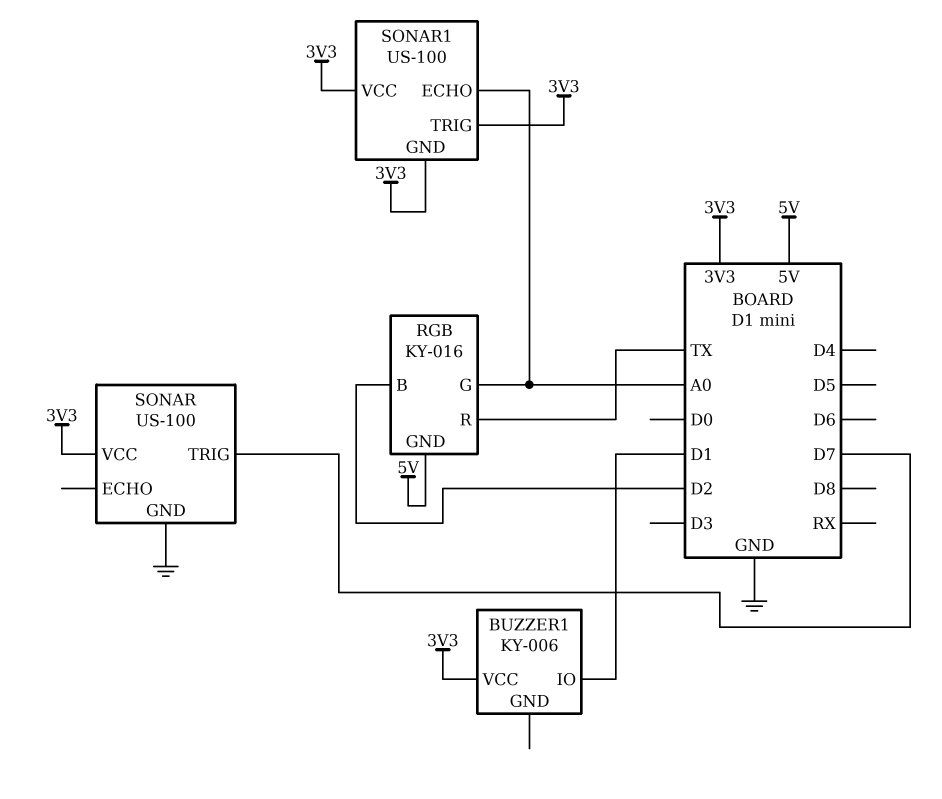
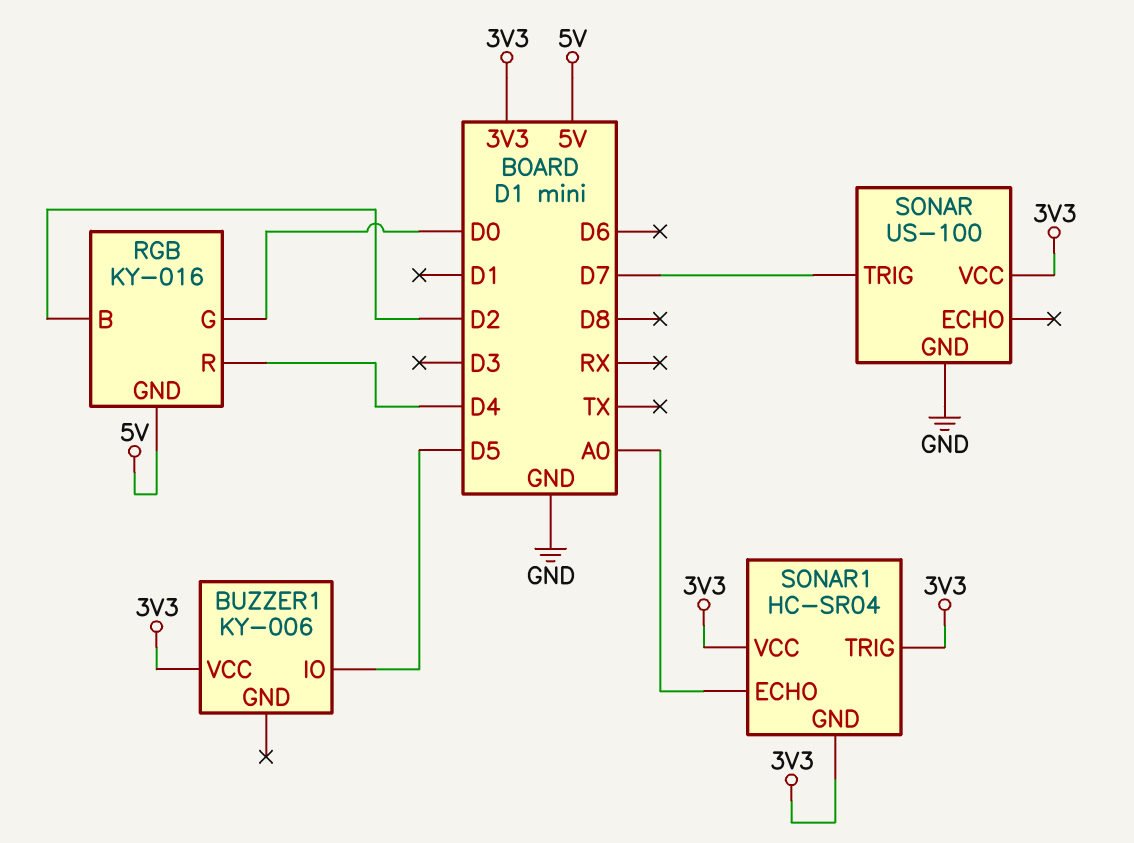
BUZZER1 pin IO: D1 -> D5
RGB pin G: A0 -> D0
RGB pin R: TX -> D4
SONAR1: US-100 -> HC-SR04

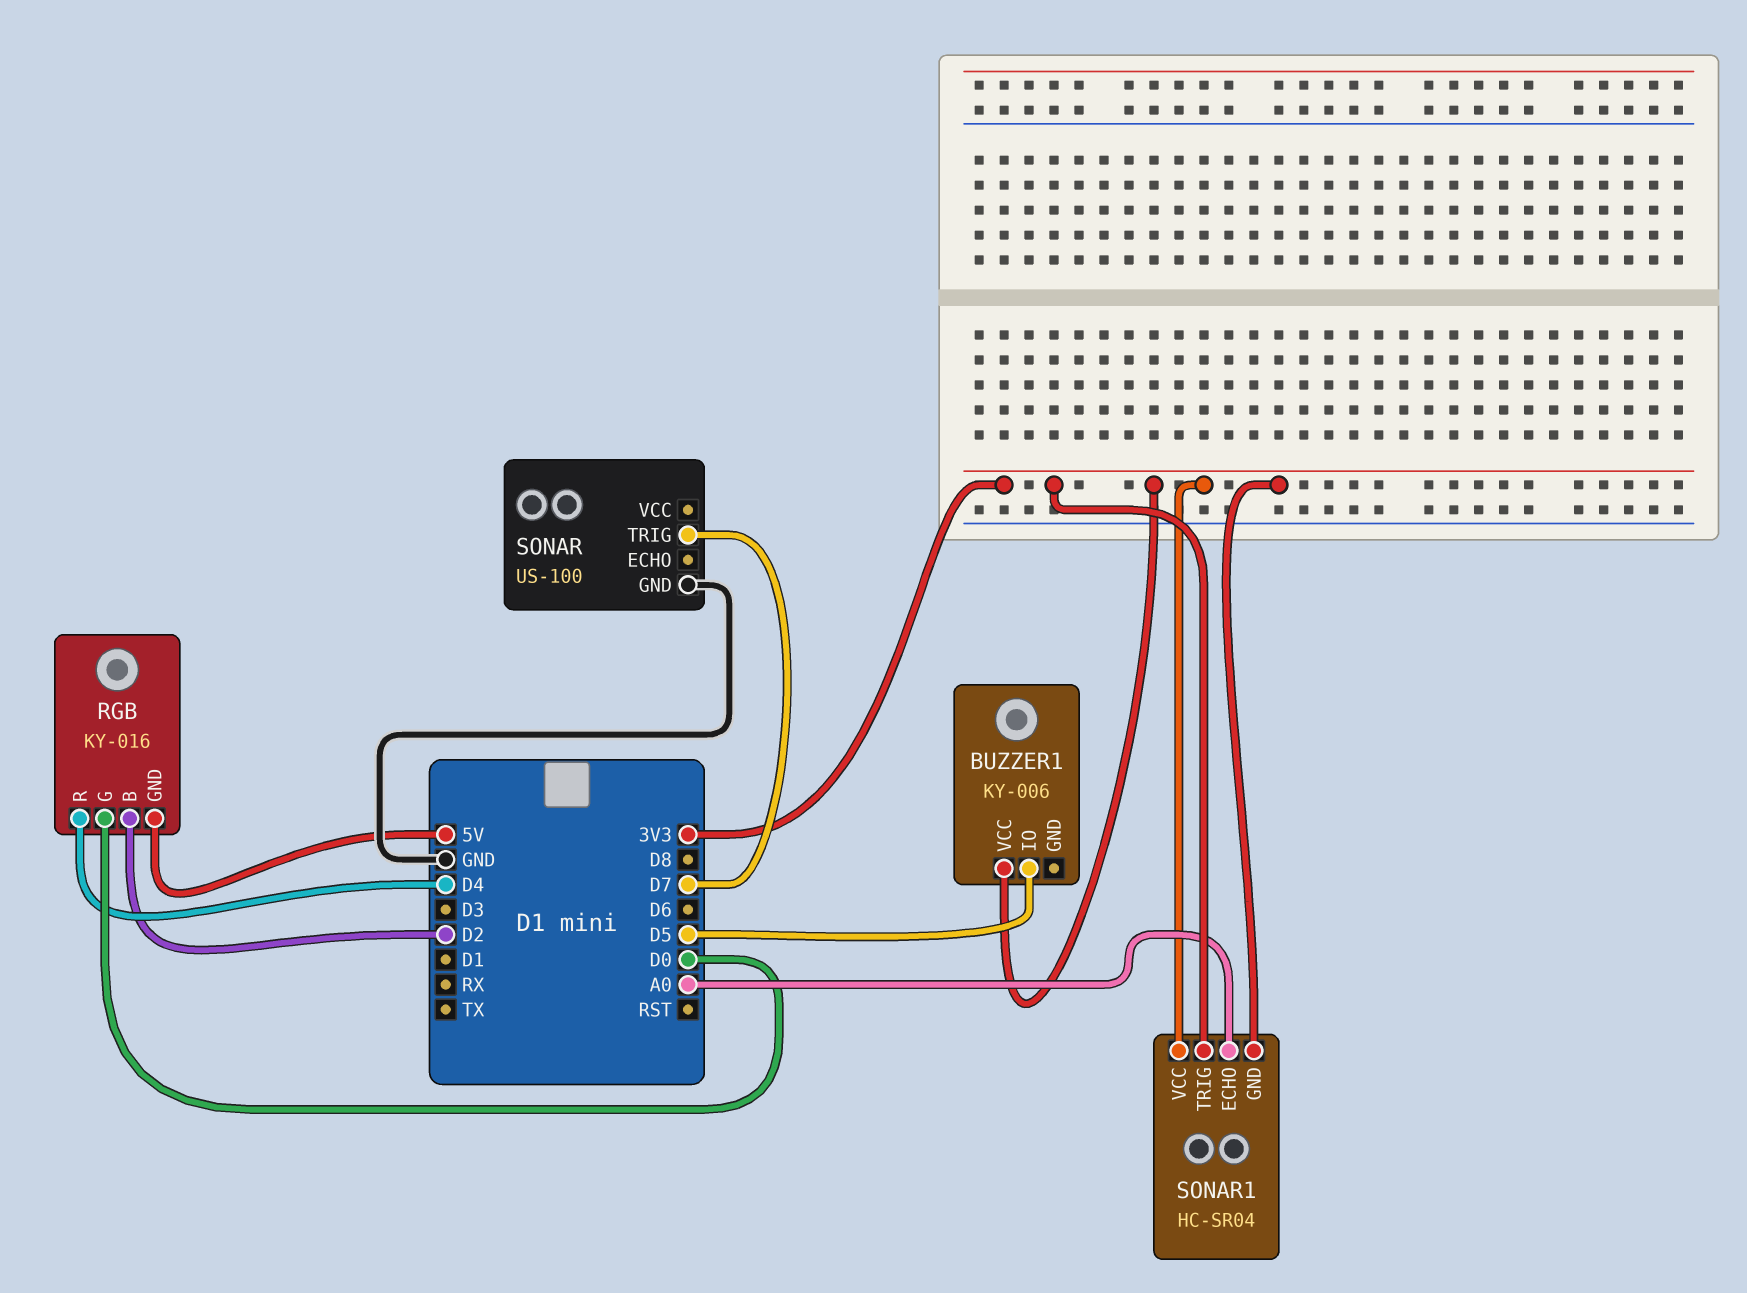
SONAR pin VCC: 3V3 -> none

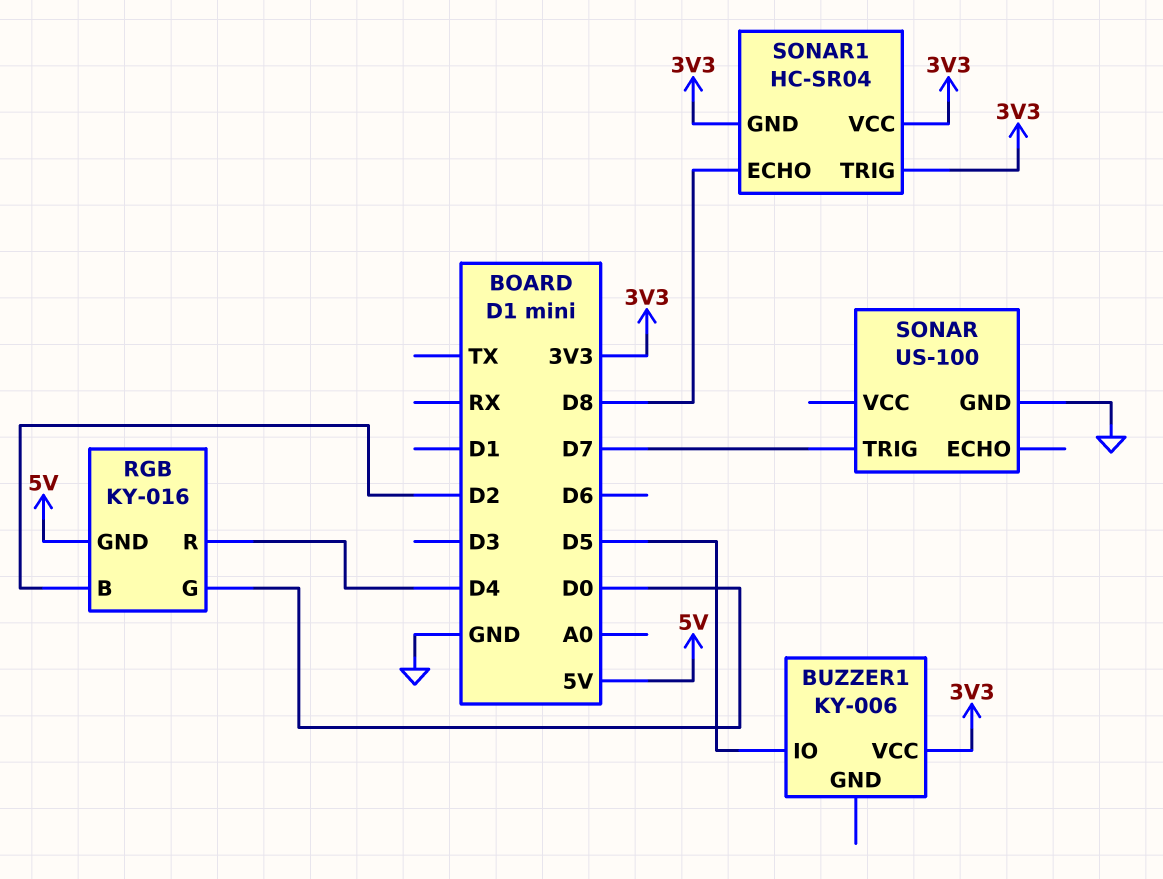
SONAR1 pin ECHO: A0 -> D8

